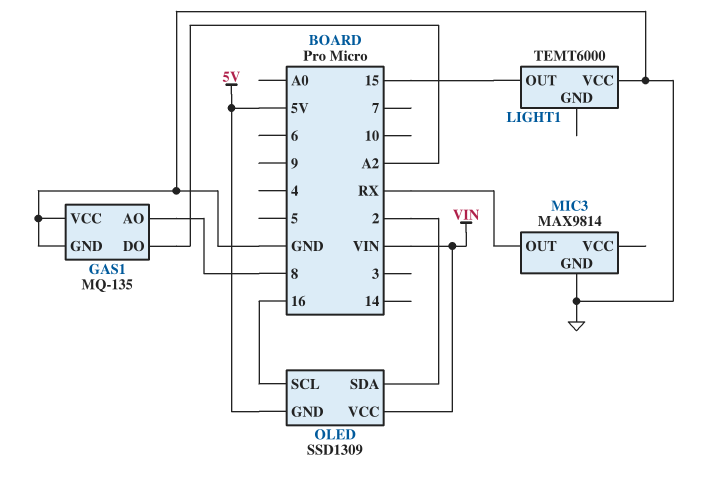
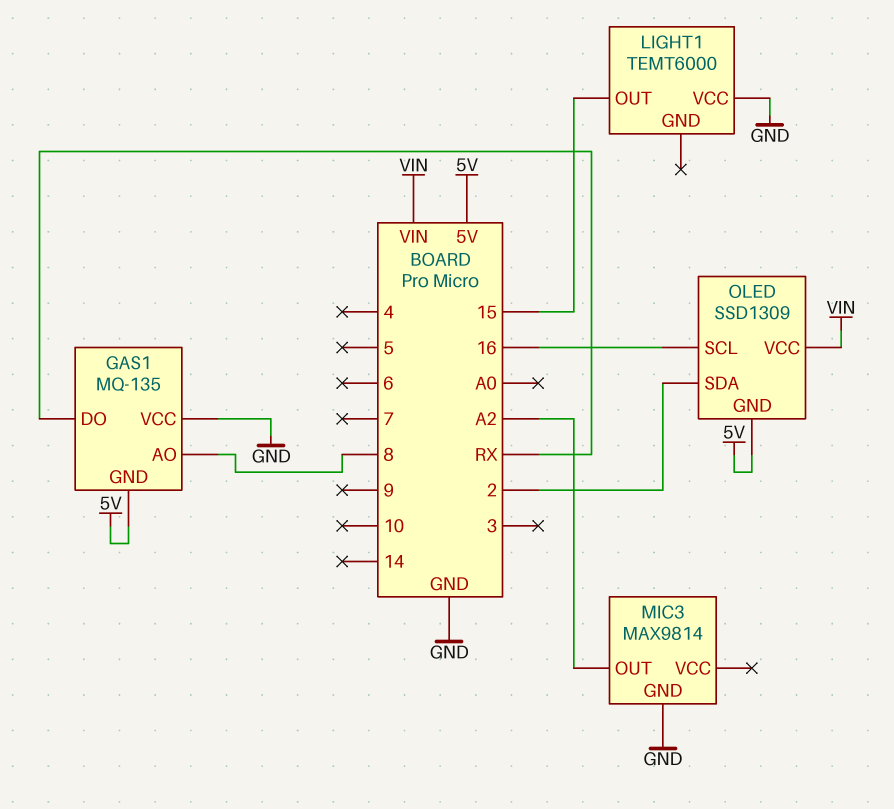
GAS1 pin DO: A2 -> RX
GAS1 pin GND: GND -> 5V
MIC3 pin OUT: RX -> A2

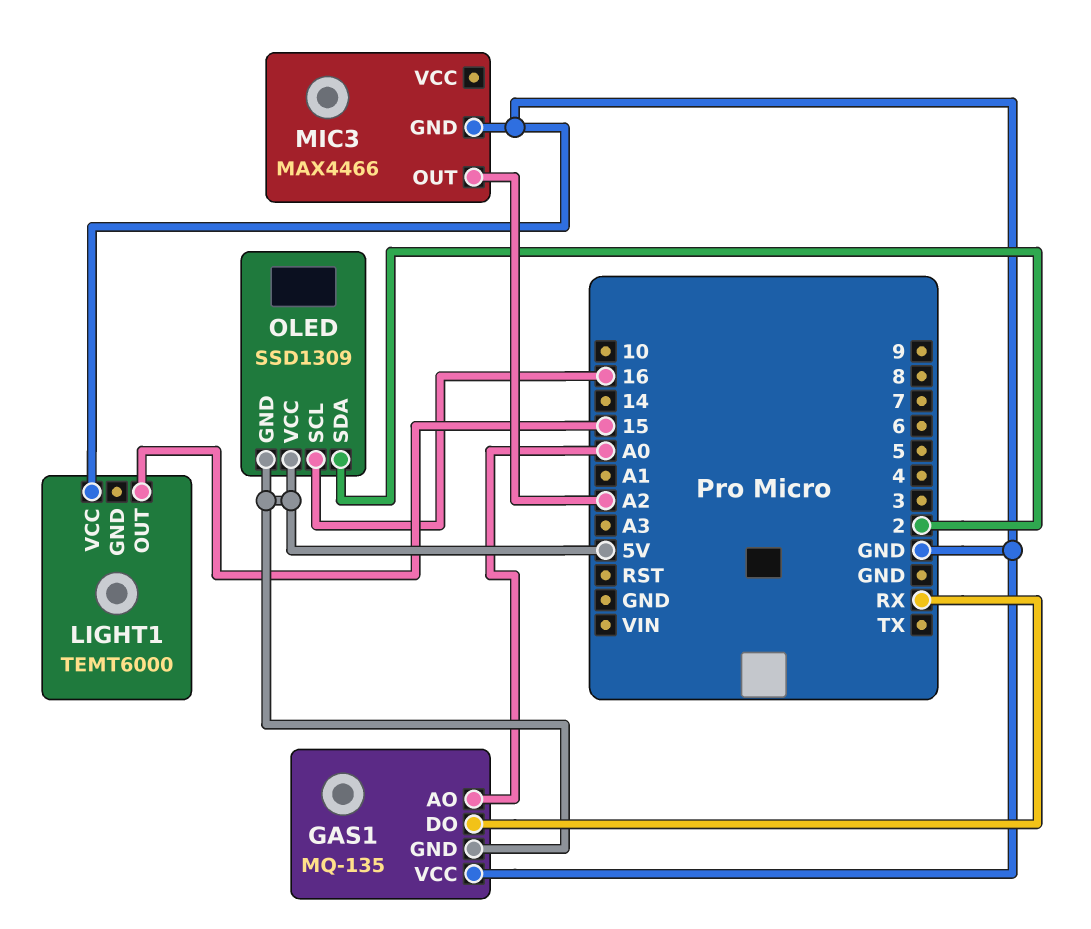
GAS1 pin AO: 8 -> A0
MIC3: MAX9814 -> MAX4466
OLED pin VCC: VIN -> 5V

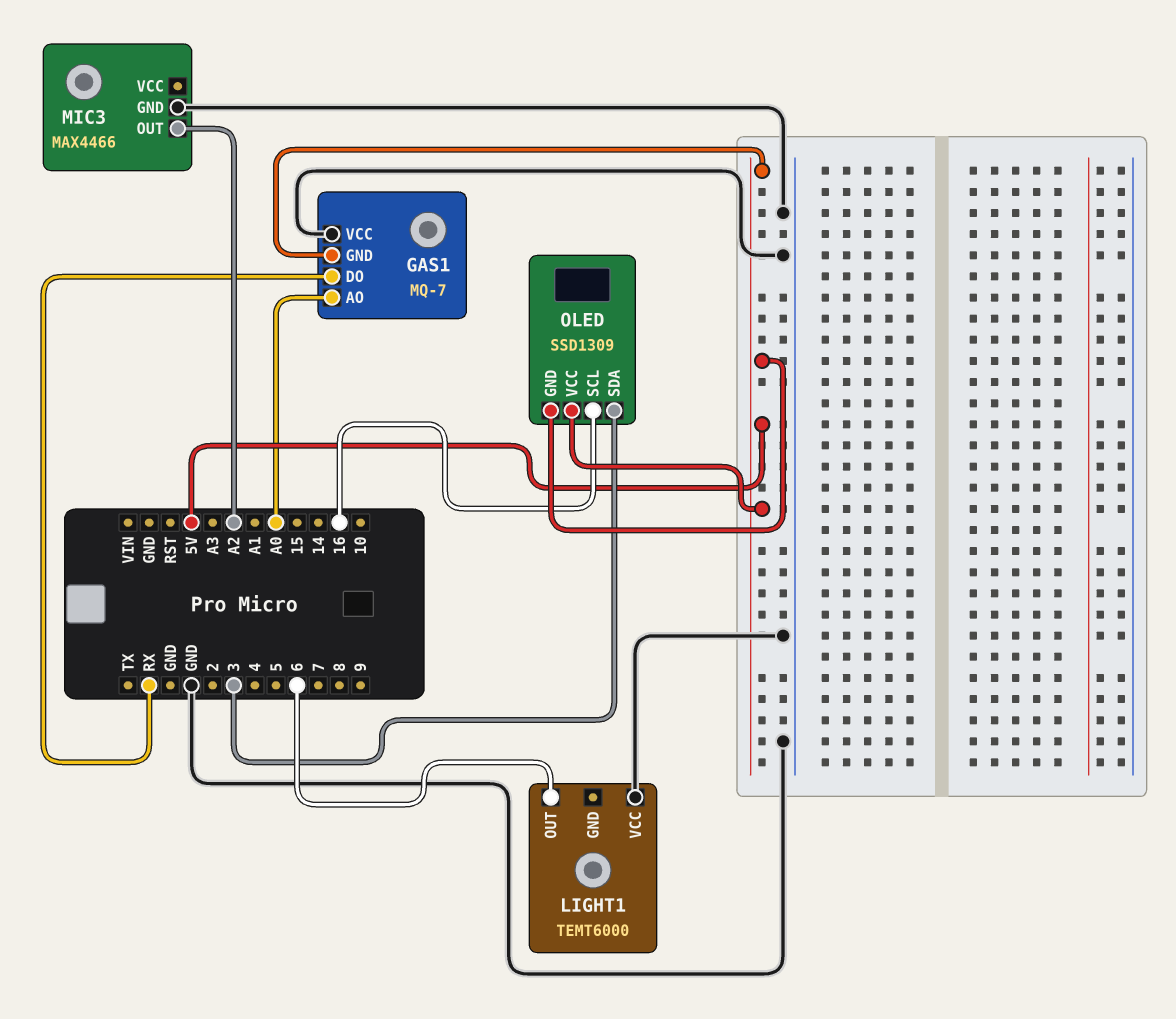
GAS1: MQ-135 -> MQ-7
LIGHT1 pin OUT: 15 -> 6
OLED pin SDA: 2 -> 3

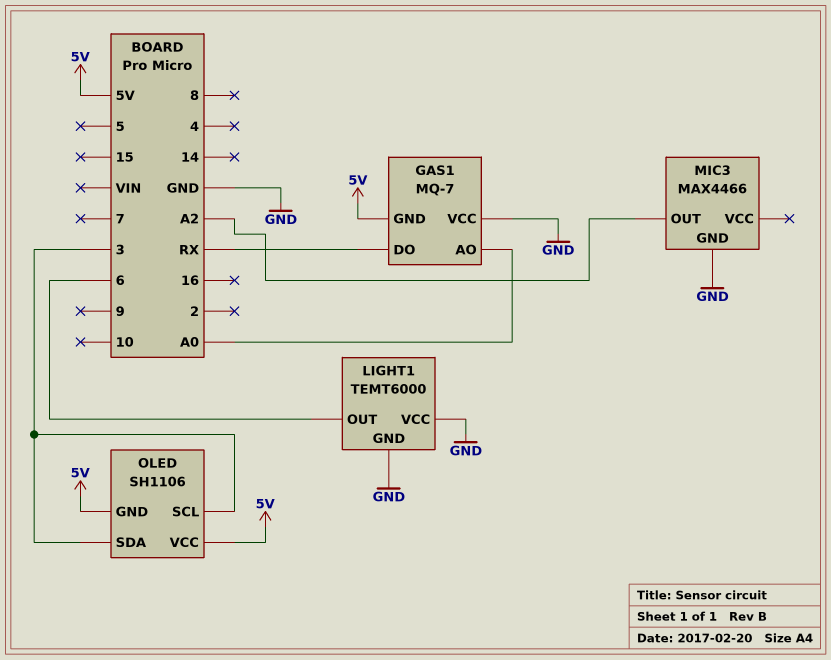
LIGHT1 pin GND: none -> GND
OLED: SSD1309 -> SH1106
OLED pin SCL: 16 -> 3

